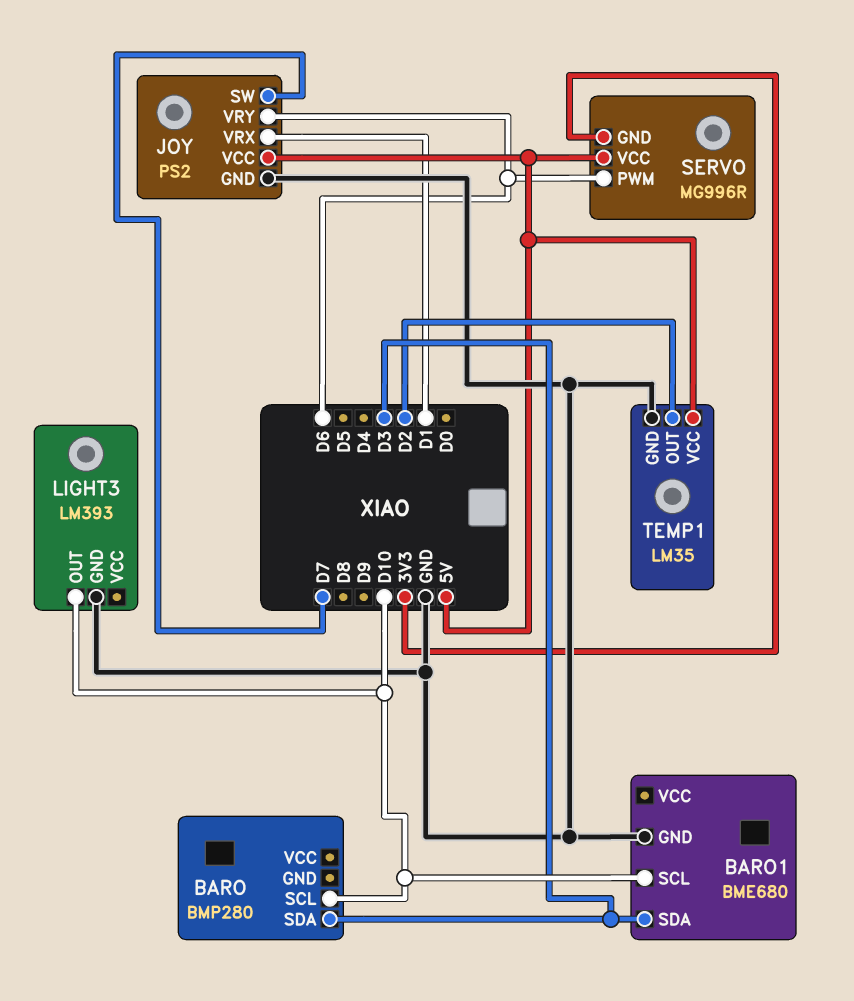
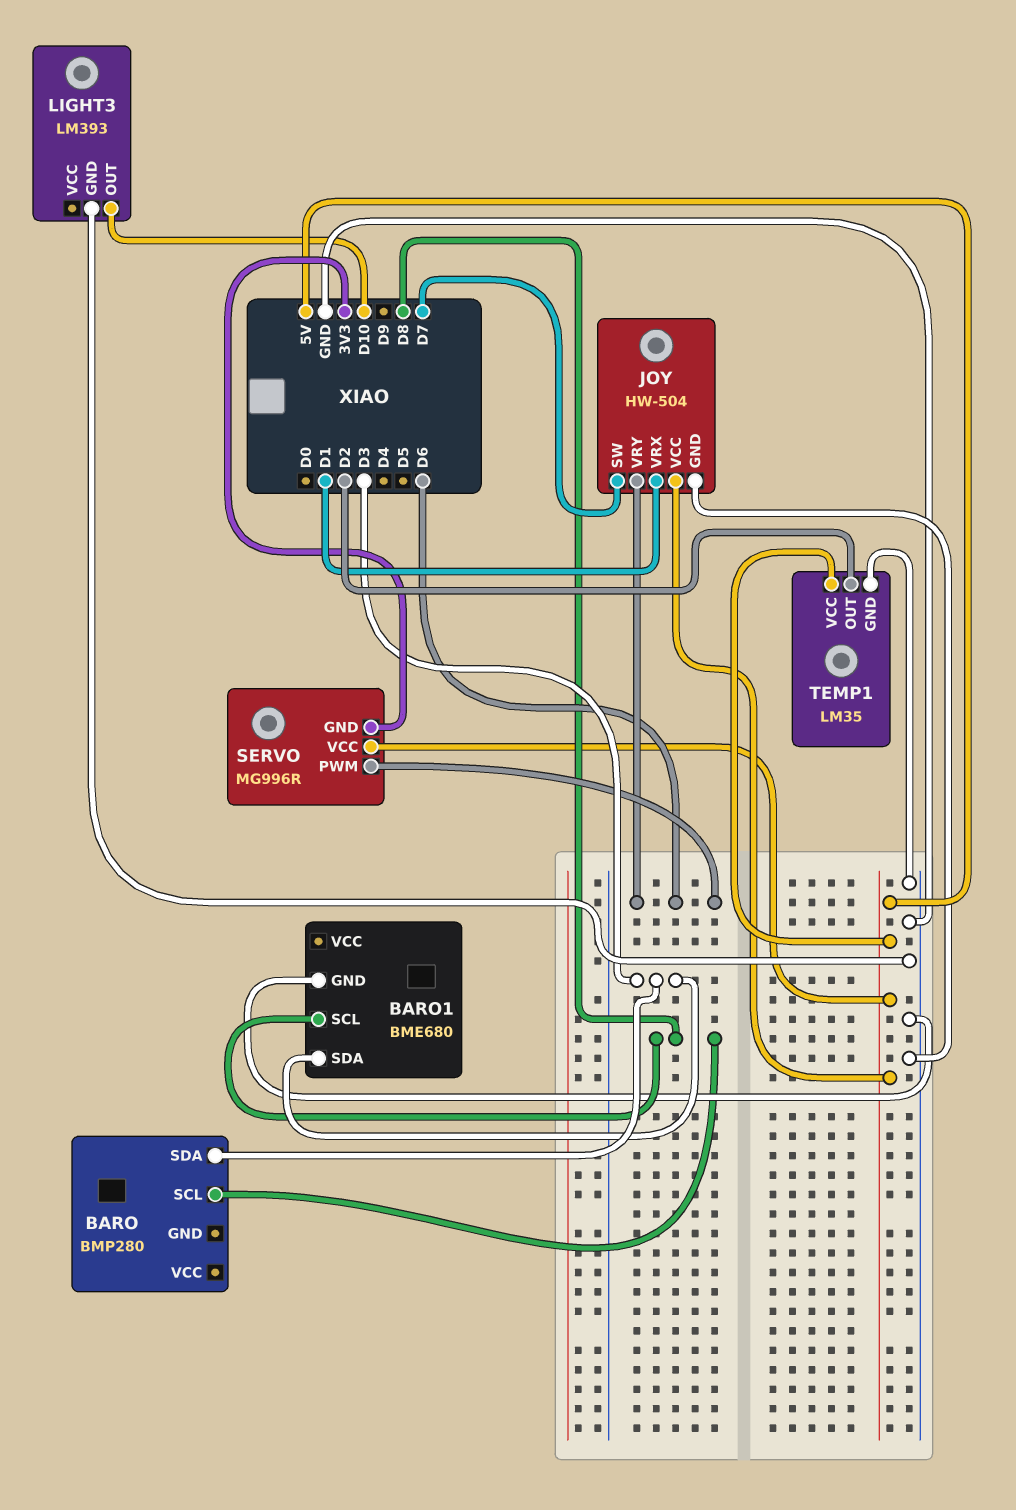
BARO pin SCL: D10 -> D8
BARO1 pin SCL: D10 -> D8
JOY: PS2 -> HW-504

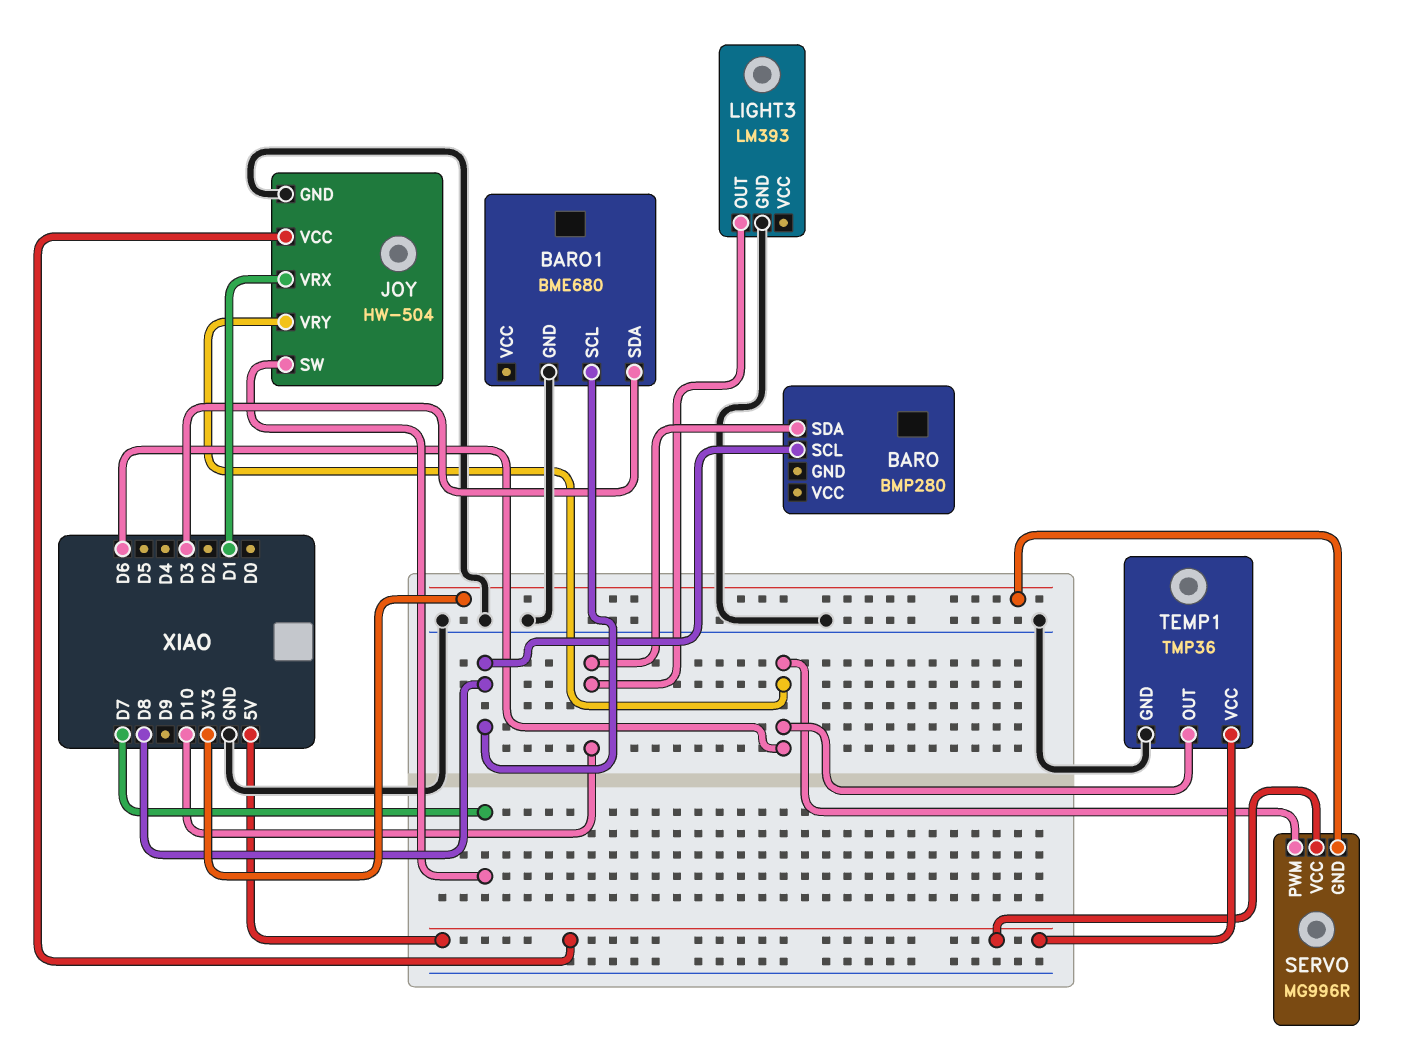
BARO pin SDA: D3 -> D10
TEMP1: LM35 -> TMP36
TEMP1 pin OUT: D2 -> D6

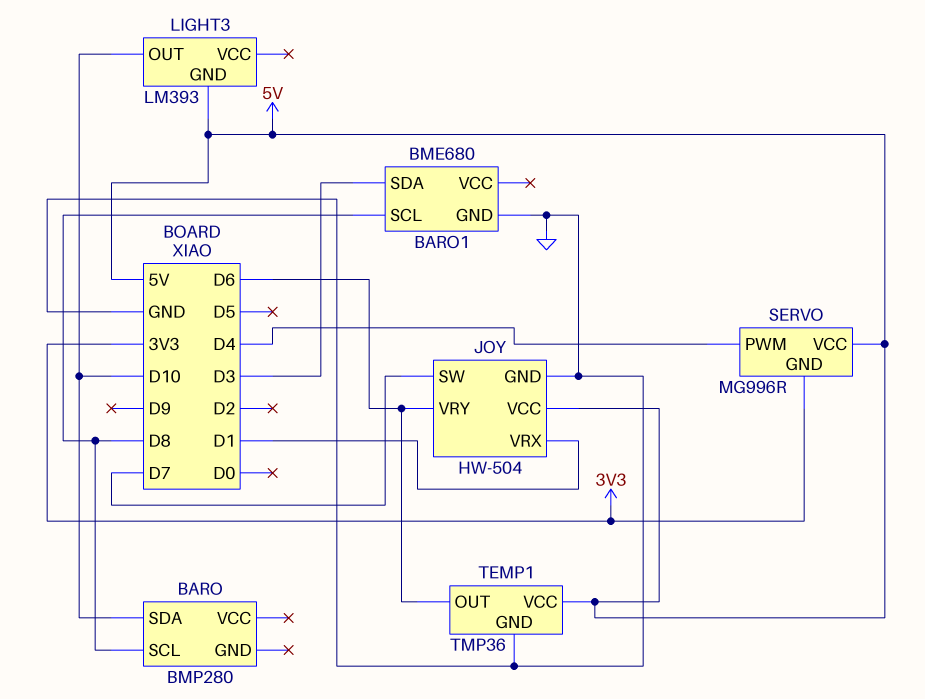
LIGHT3 pin GND: GND -> 5V
SERVO pin PWM: D6 -> D4

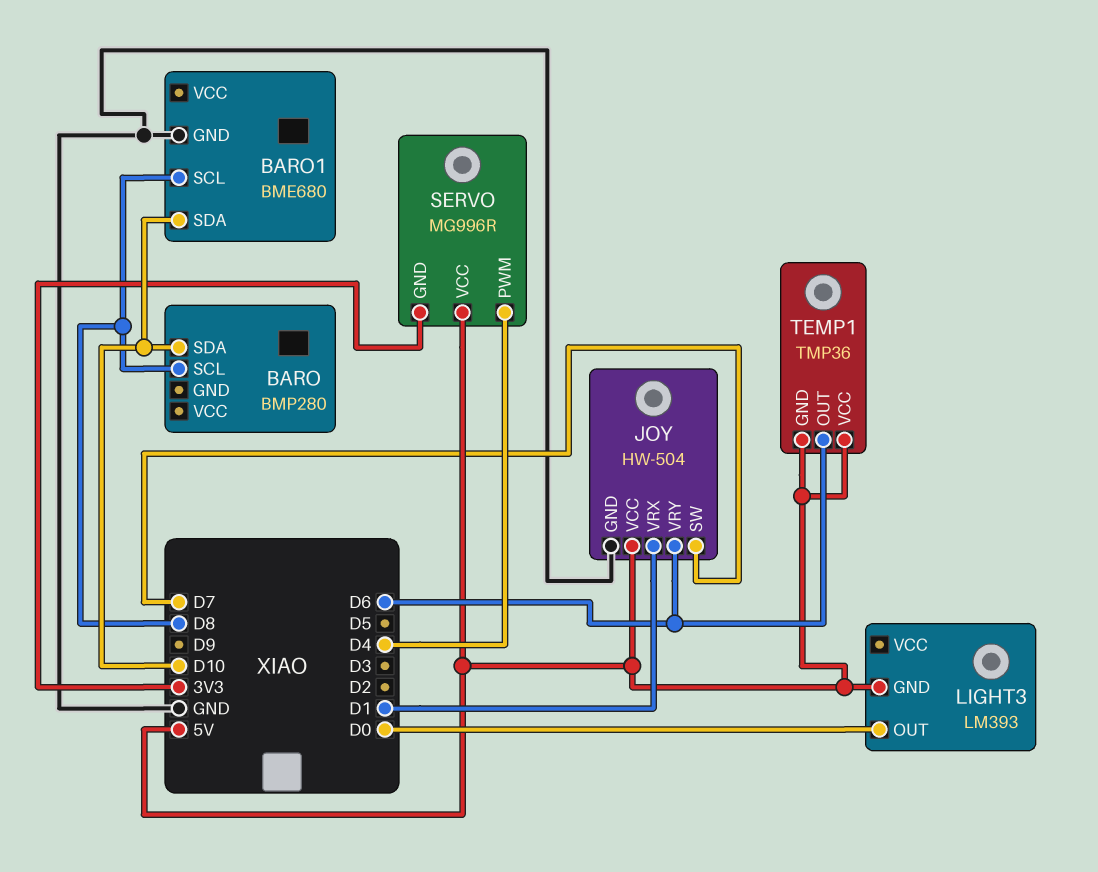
BARO1 pin SDA: D3 -> D10
LIGHT3 pin OUT: D10 -> D0
TEMP1 pin GND: GND -> 5V

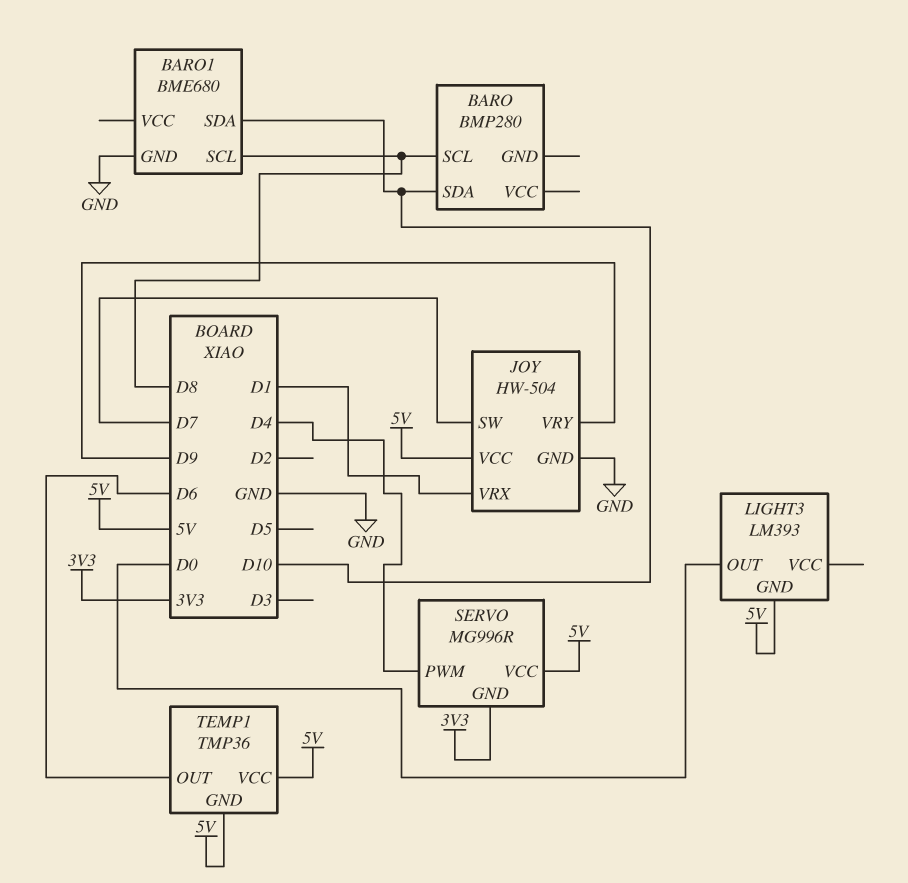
JOY pin VRY: D6 -> D9

